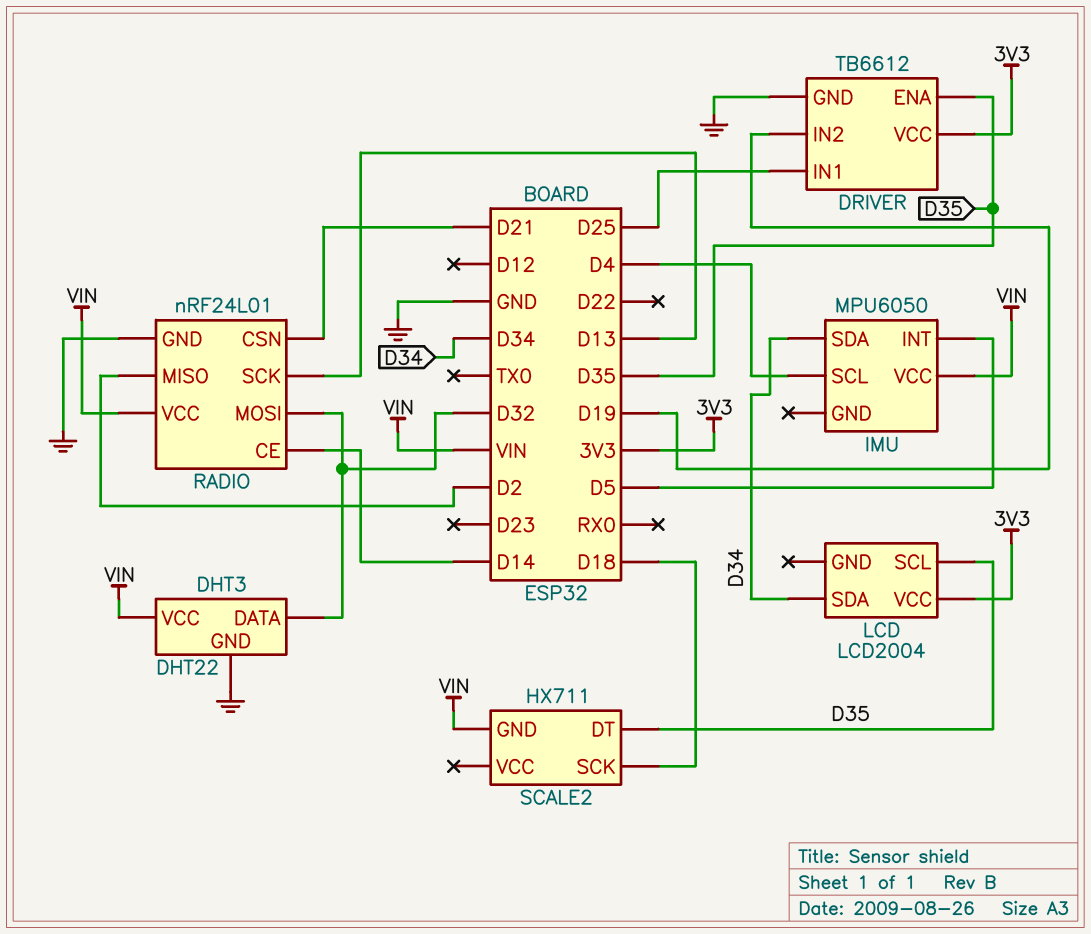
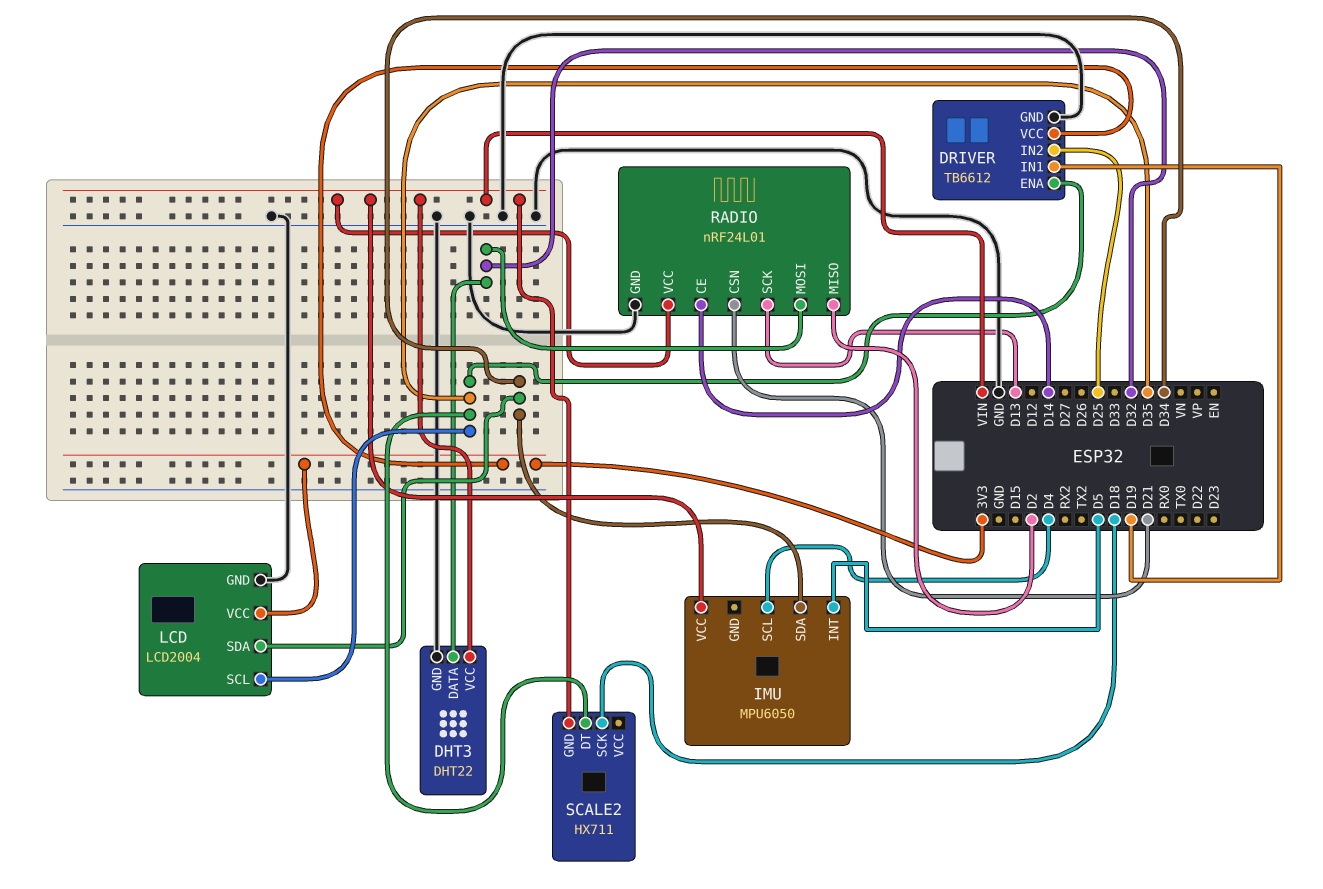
DRIVER pin IN1: D25 -> D19
DRIVER pin IN2: D19 -> D25
LCD pin GND: none -> GND

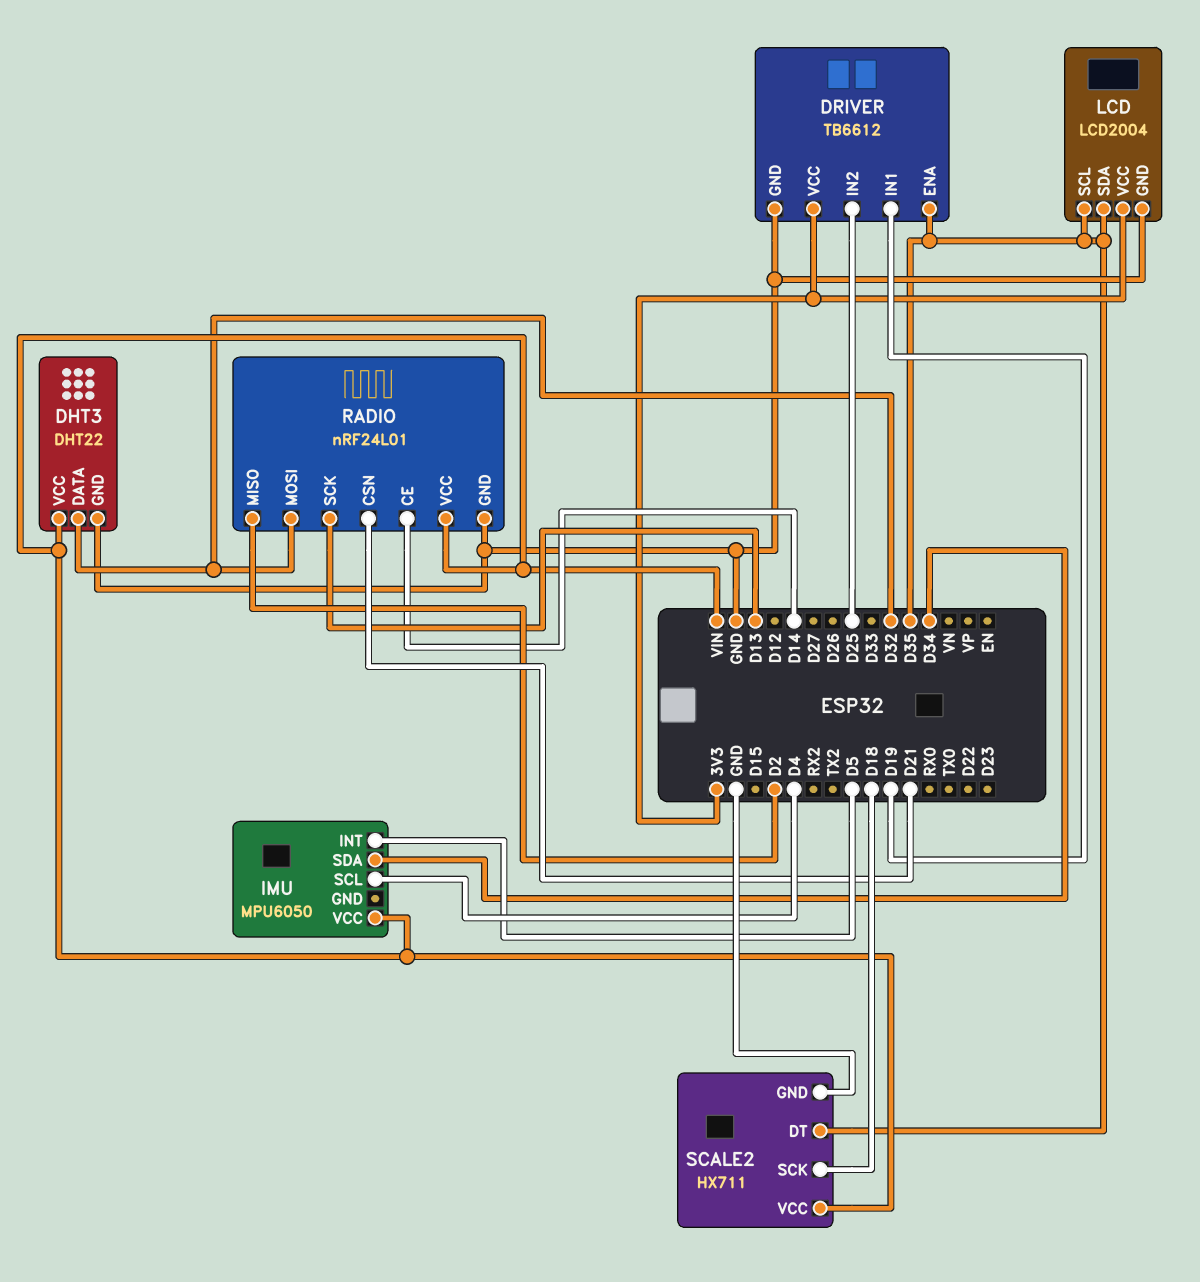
LCD pin SDA: D34 -> D35
SCALE2 pin GND: VIN -> GND
SCALE2 pin VCC: none -> VIN

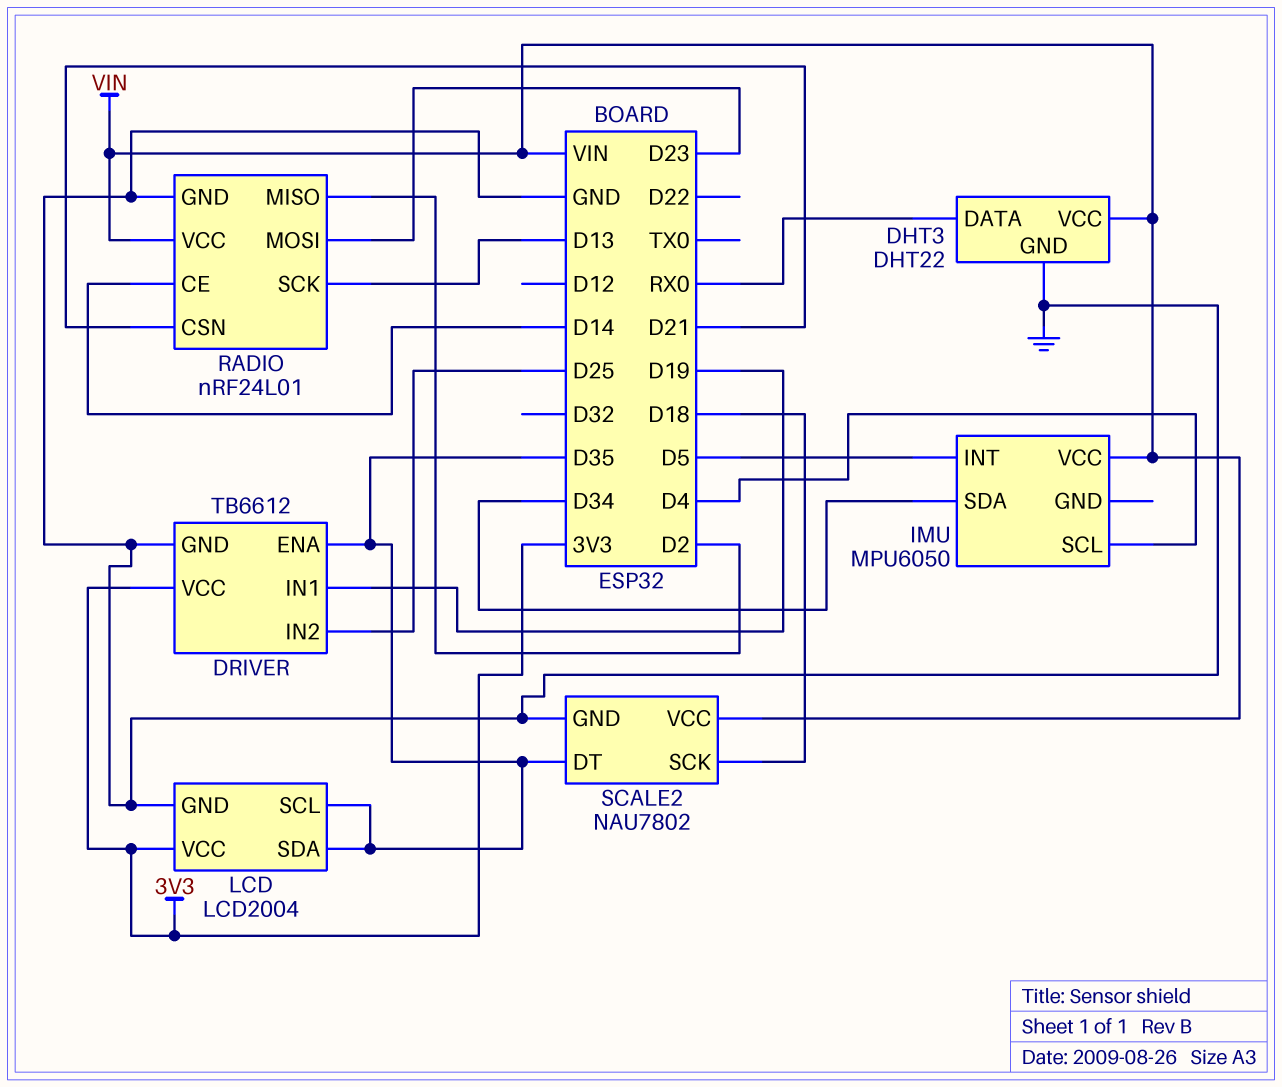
DHT3 pin DATA: D32 -> RX0
RADIO pin MOSI: D32 -> D23
SCALE2: HX711 -> NAU7802

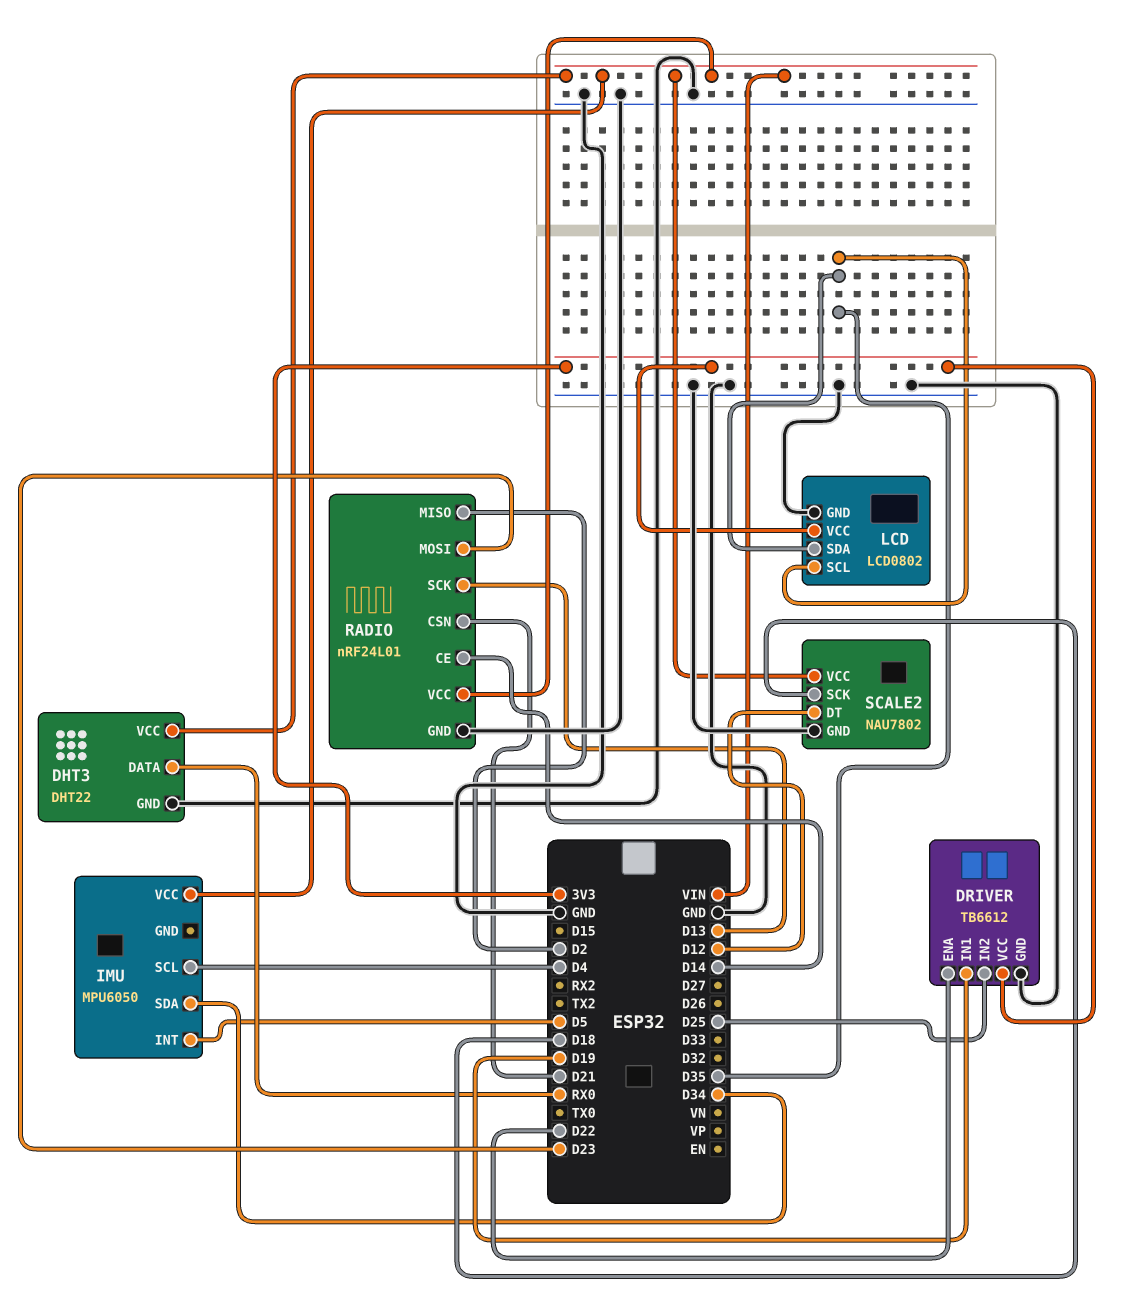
DRIVER pin ENA: D35 -> D22
LCD: LCD2004 -> LCD0802
SCALE2 pin DT: D35 -> D12

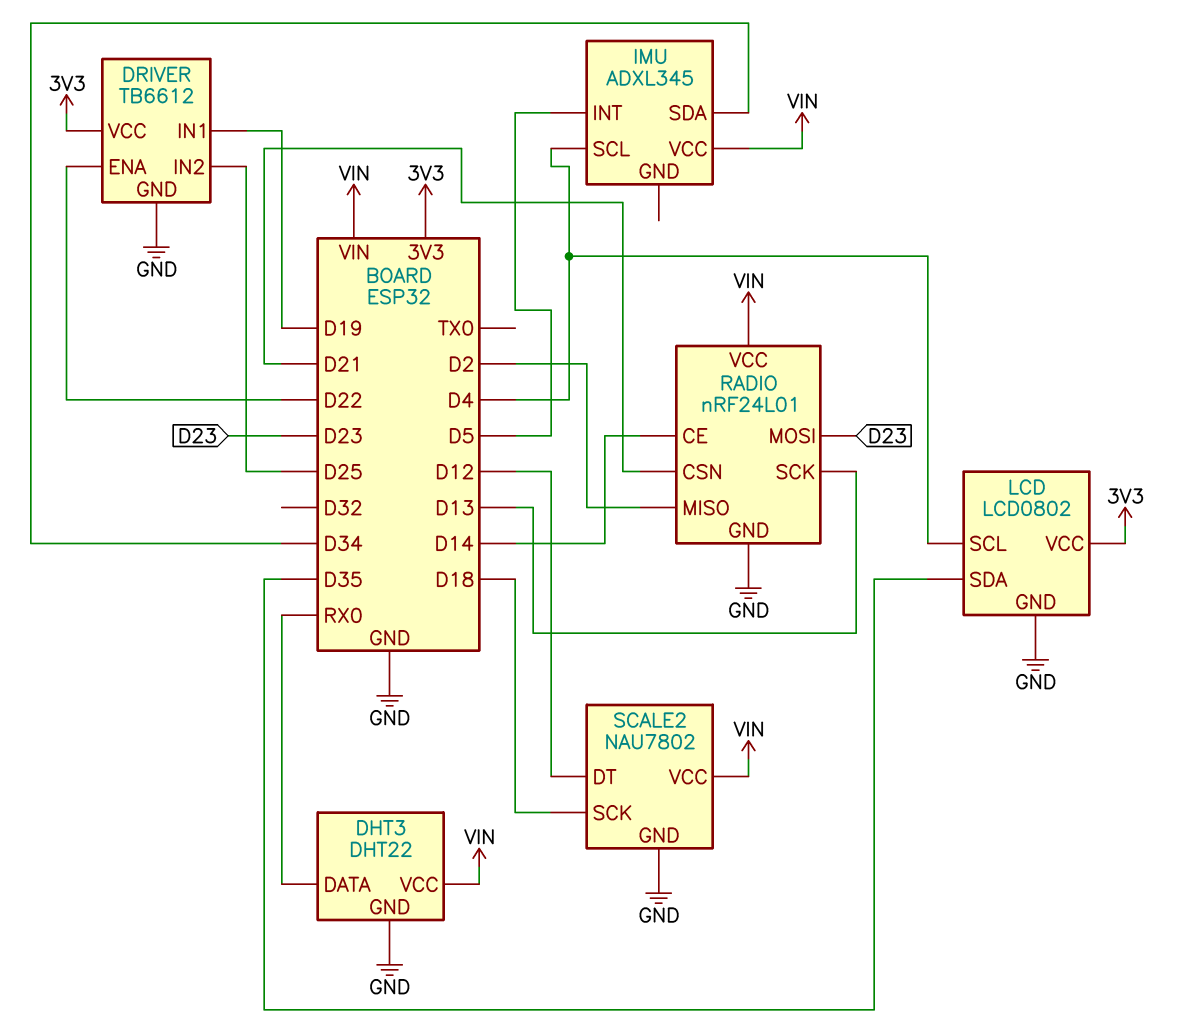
IMU: MPU6050 -> ADXL345
LCD pin SCL: D35 -> D4

